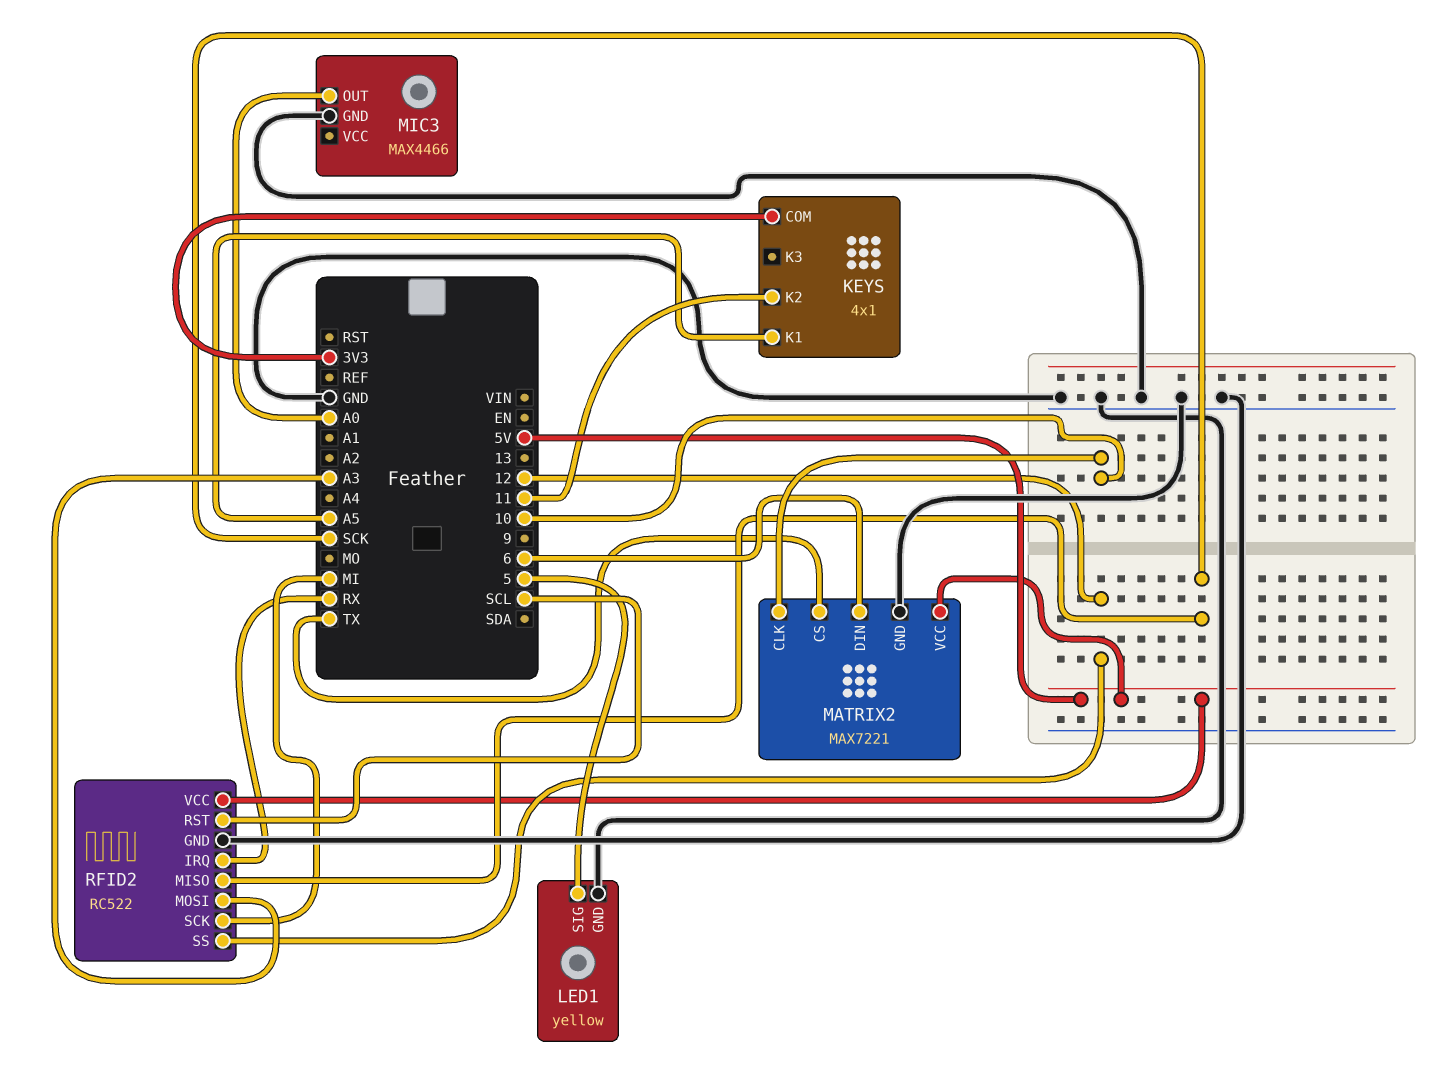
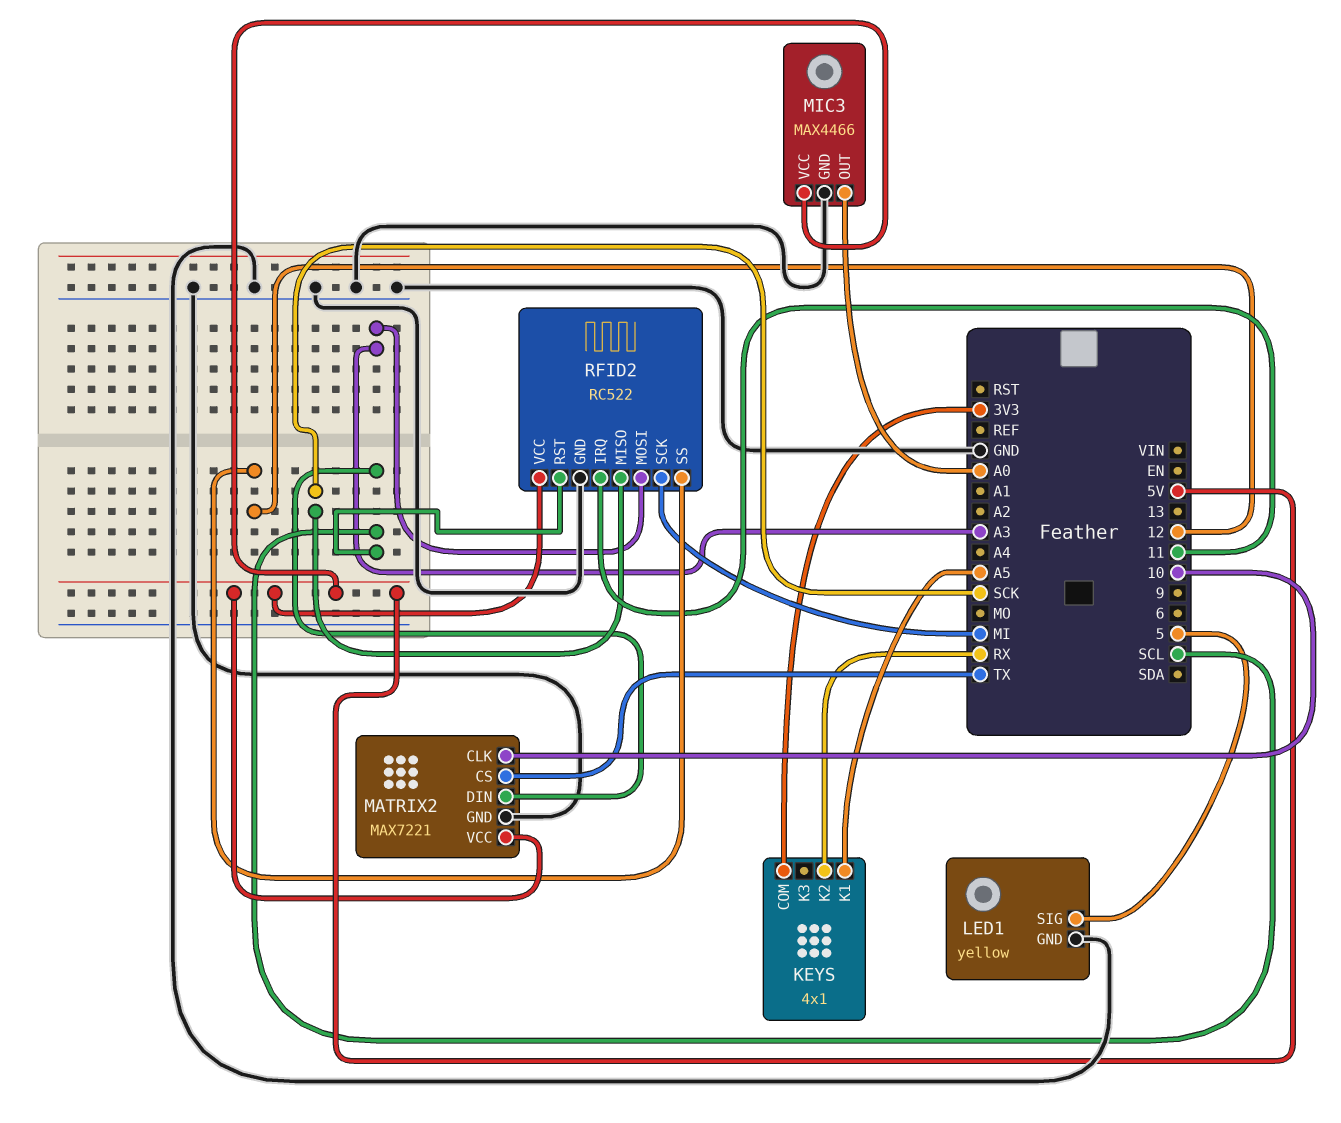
KEYS pin K2: 11 -> RX
MATRIX2 pin DIN: 6 -> SCL
MIC3 pin VCC: none -> 5V
RFID2 pin IRQ: RX -> 11

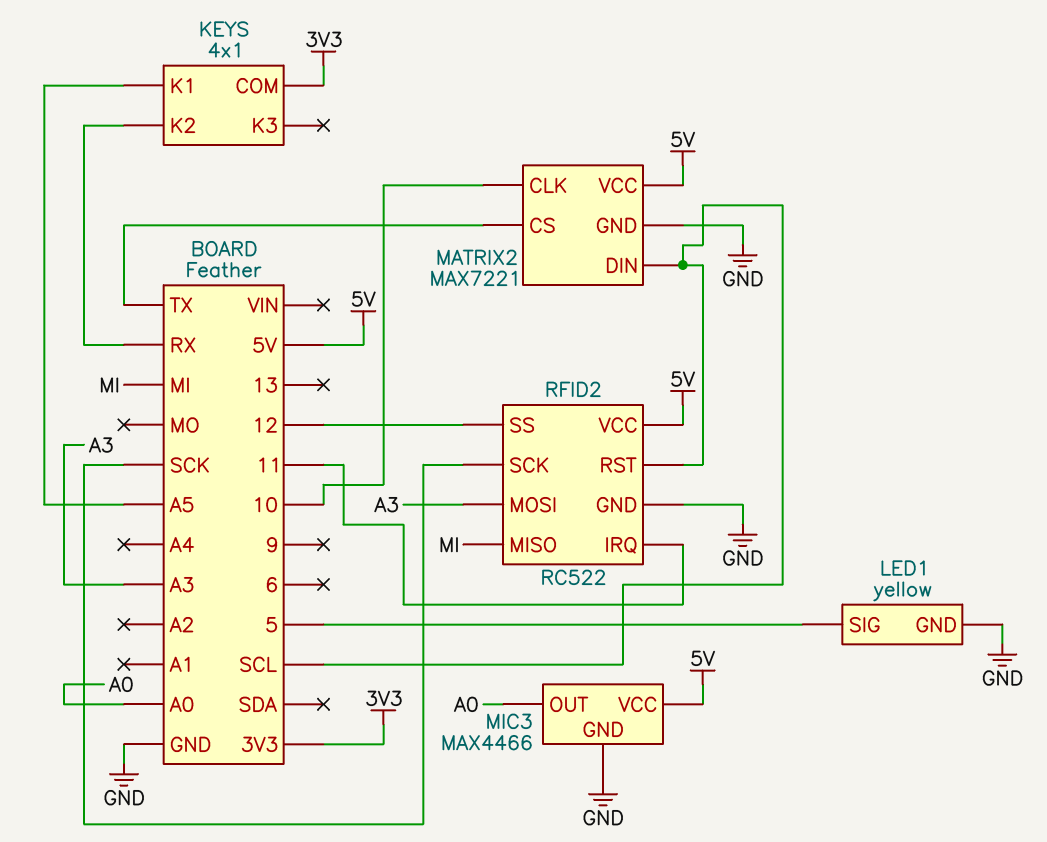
RFID2 pin MISO: SCK -> MI
RFID2 pin SCK: MI -> SCK

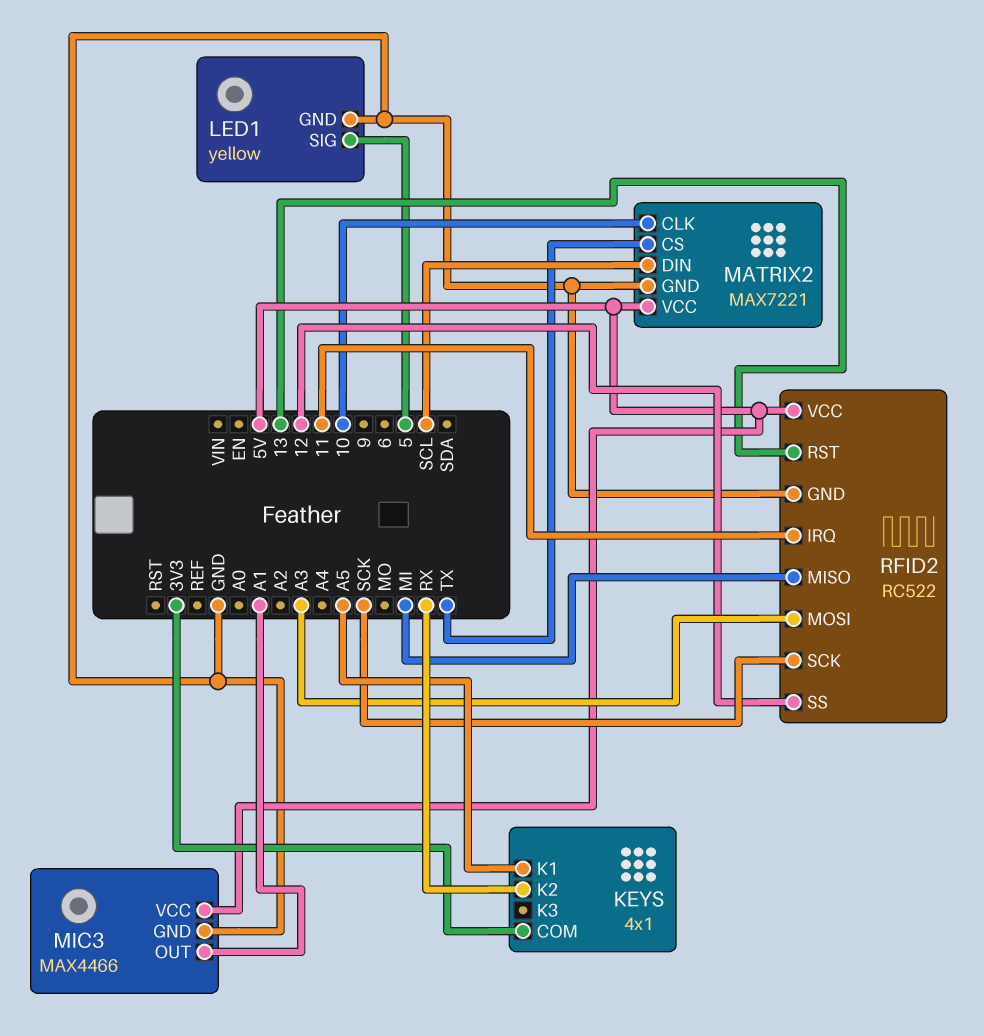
MIC3 pin OUT: A0 -> A1
RFID2 pin RST: SCL -> 13

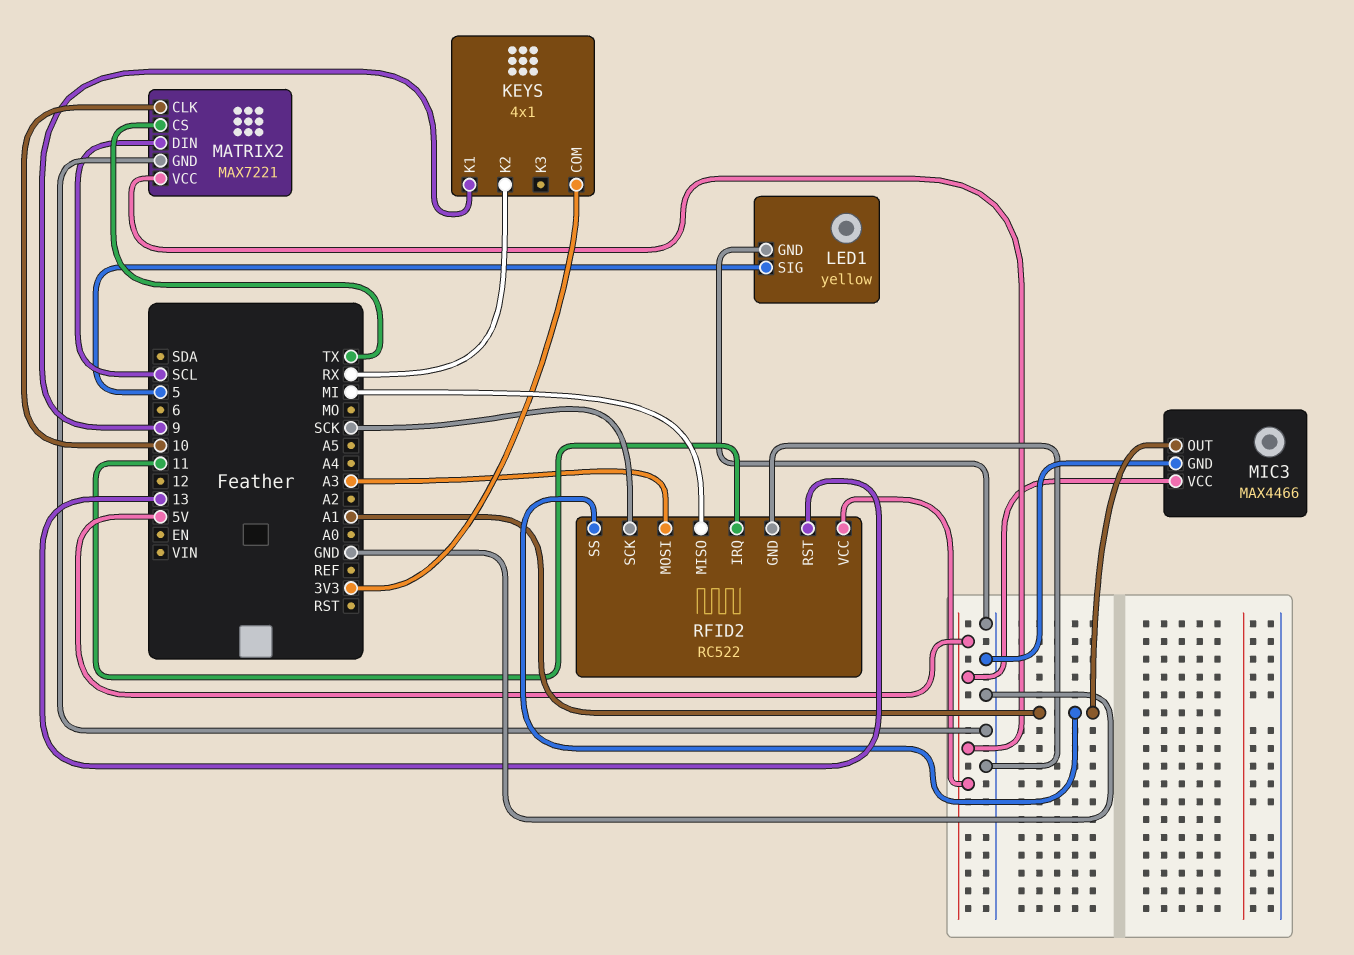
KEYS pin K1: A5 -> 9
RFID2 pin SS: 12 -> A1

